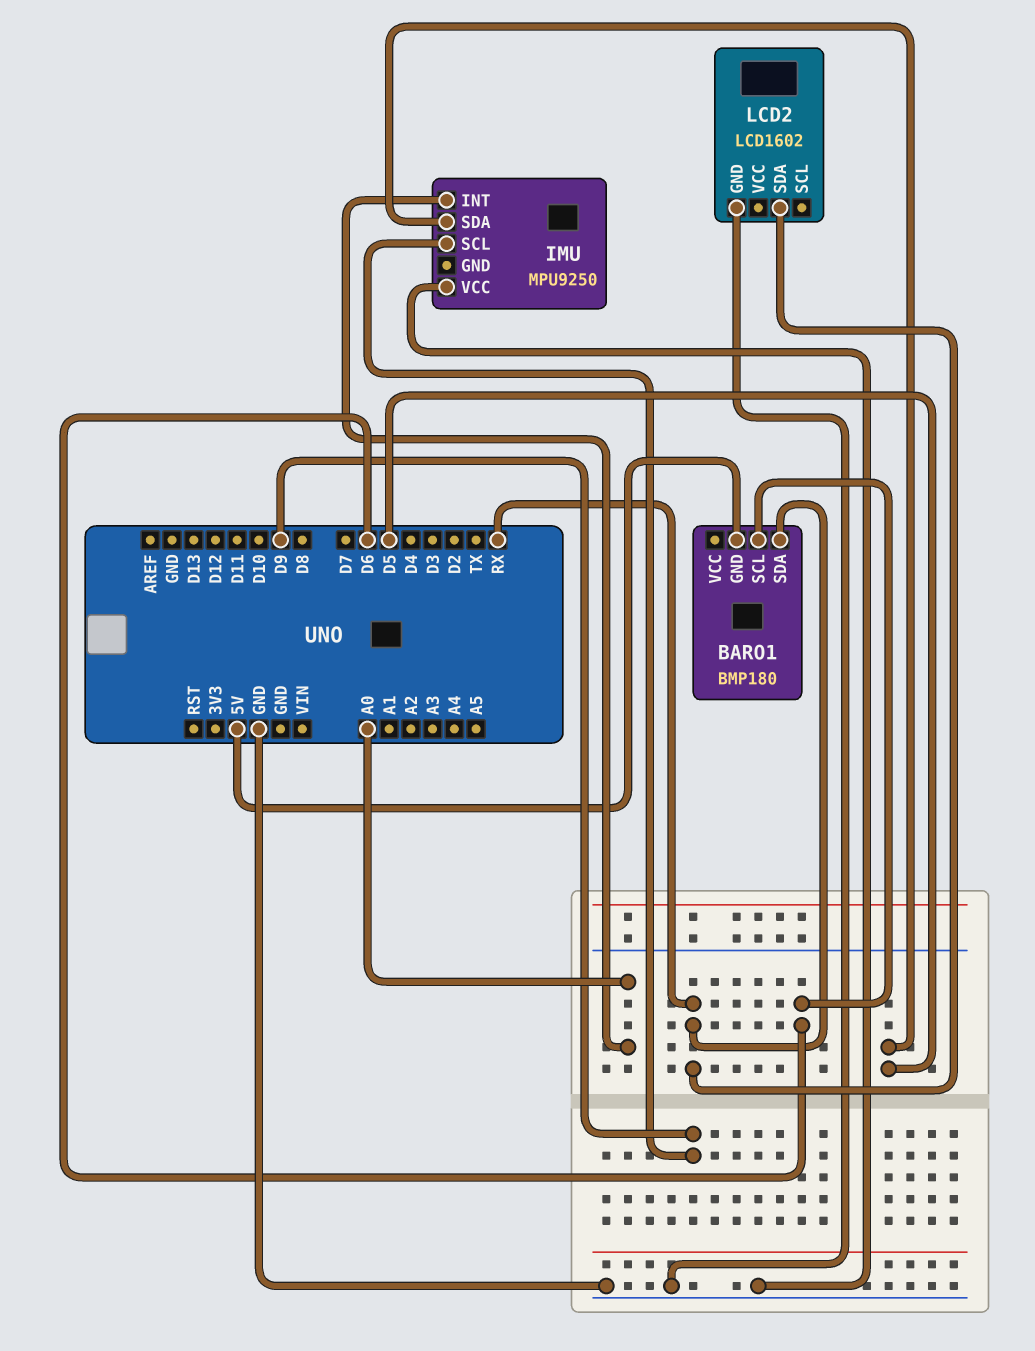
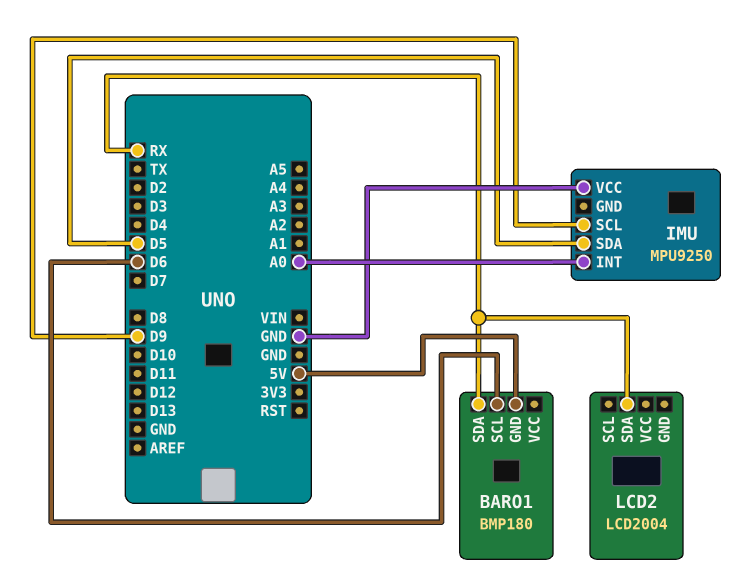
LCD2: LCD1602 -> LCD2004
LCD2 pin GND: GND -> none

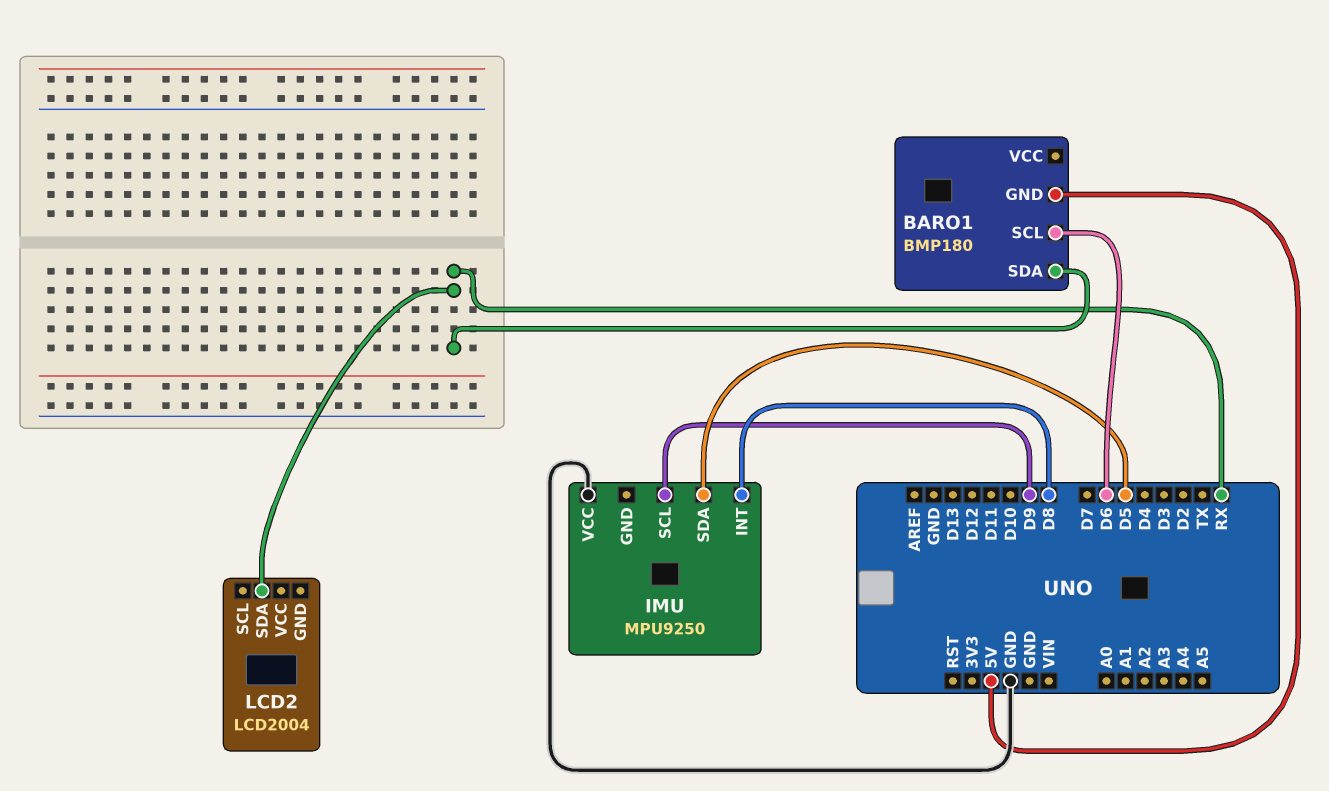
IMU pin INT: A0 -> D8

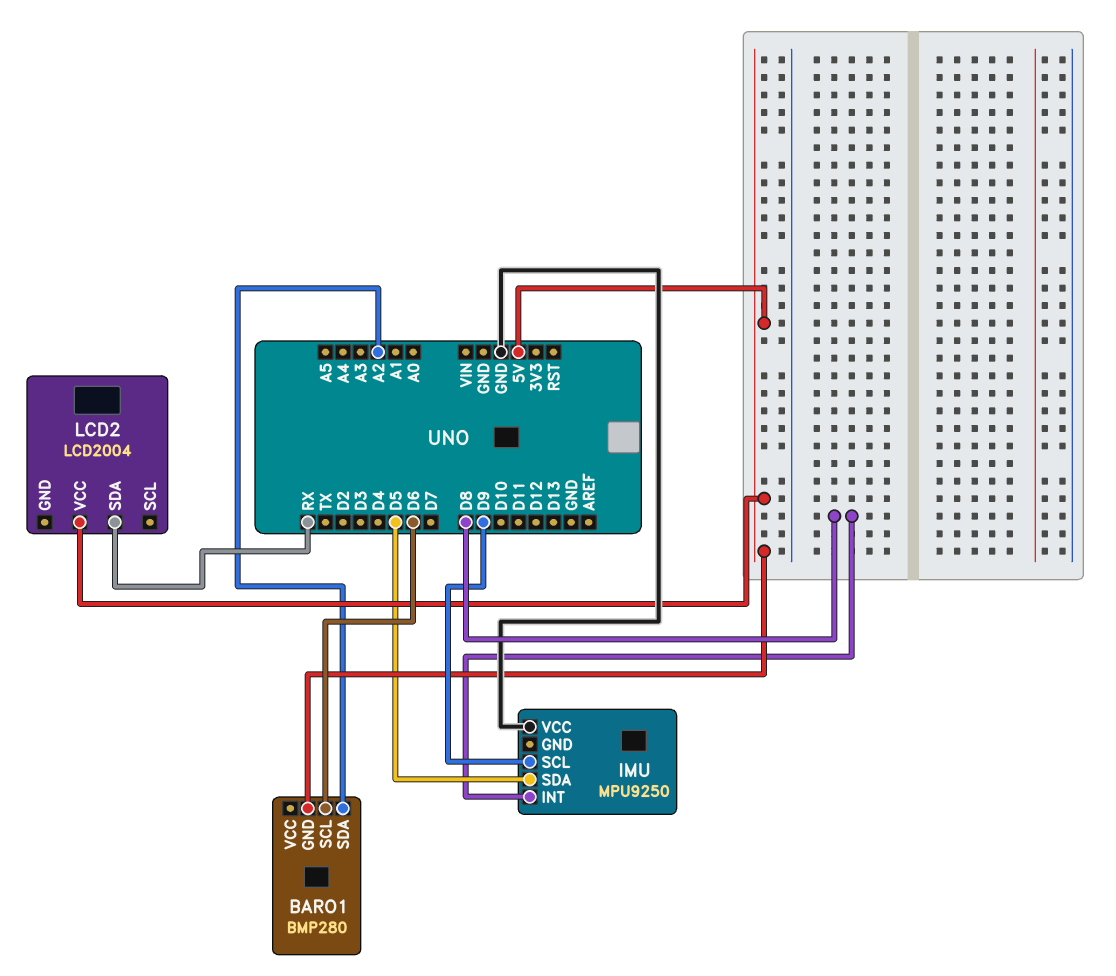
BARO1: BMP180 -> BMP280
BARO1 pin SDA: RX -> A2
LCD2 pin VCC: none -> 5V

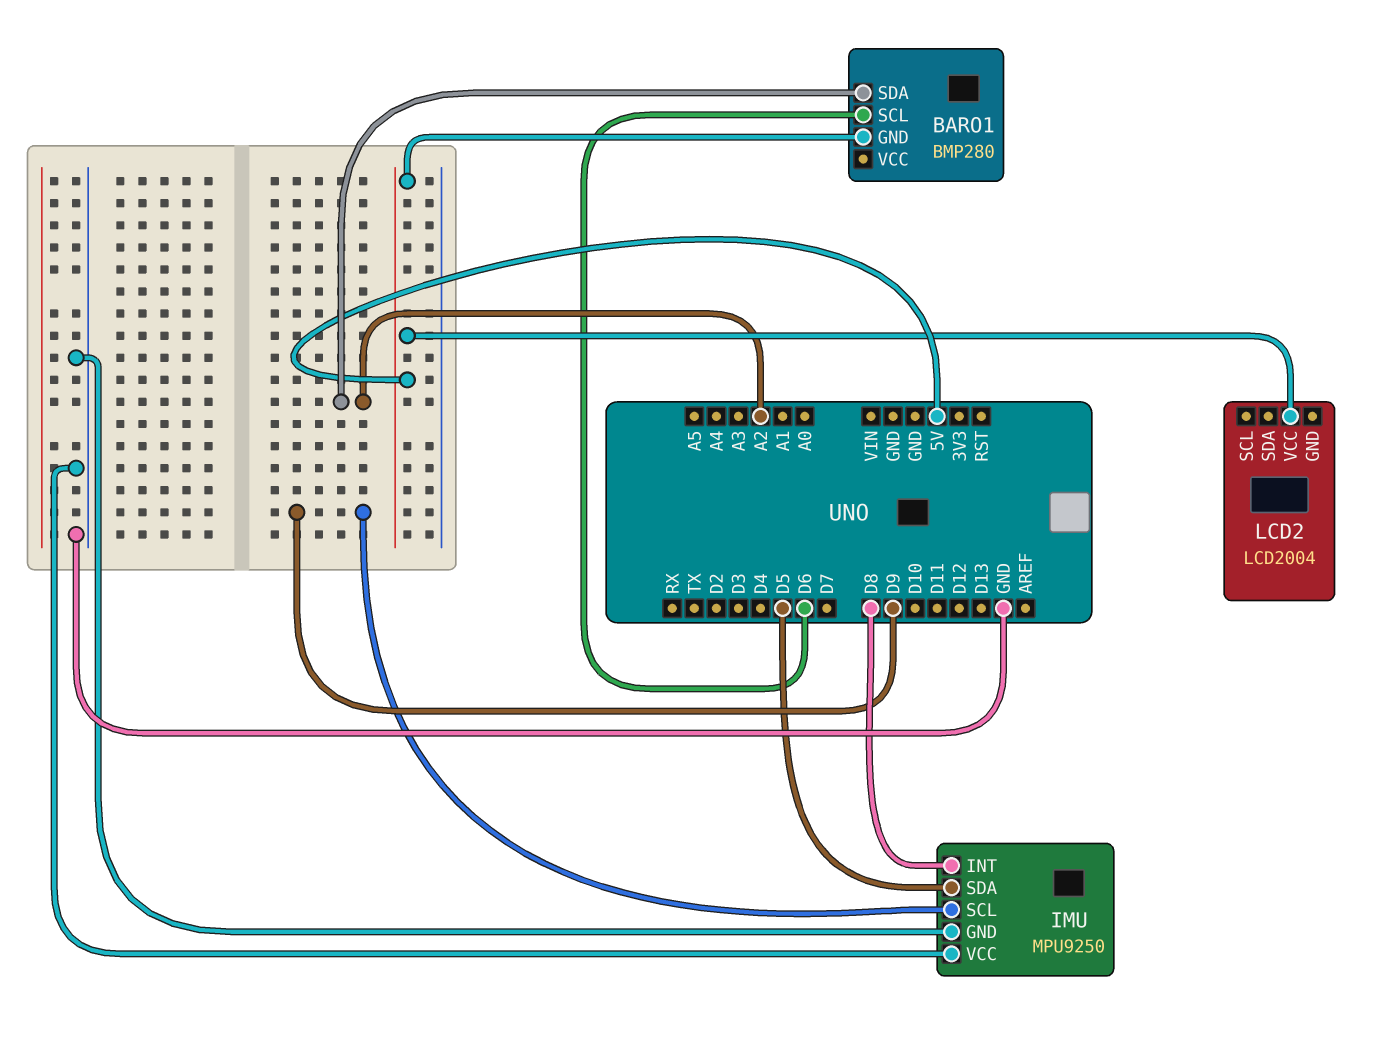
IMU pin GND: none -> GND
LCD2 pin SDA: RX -> none

